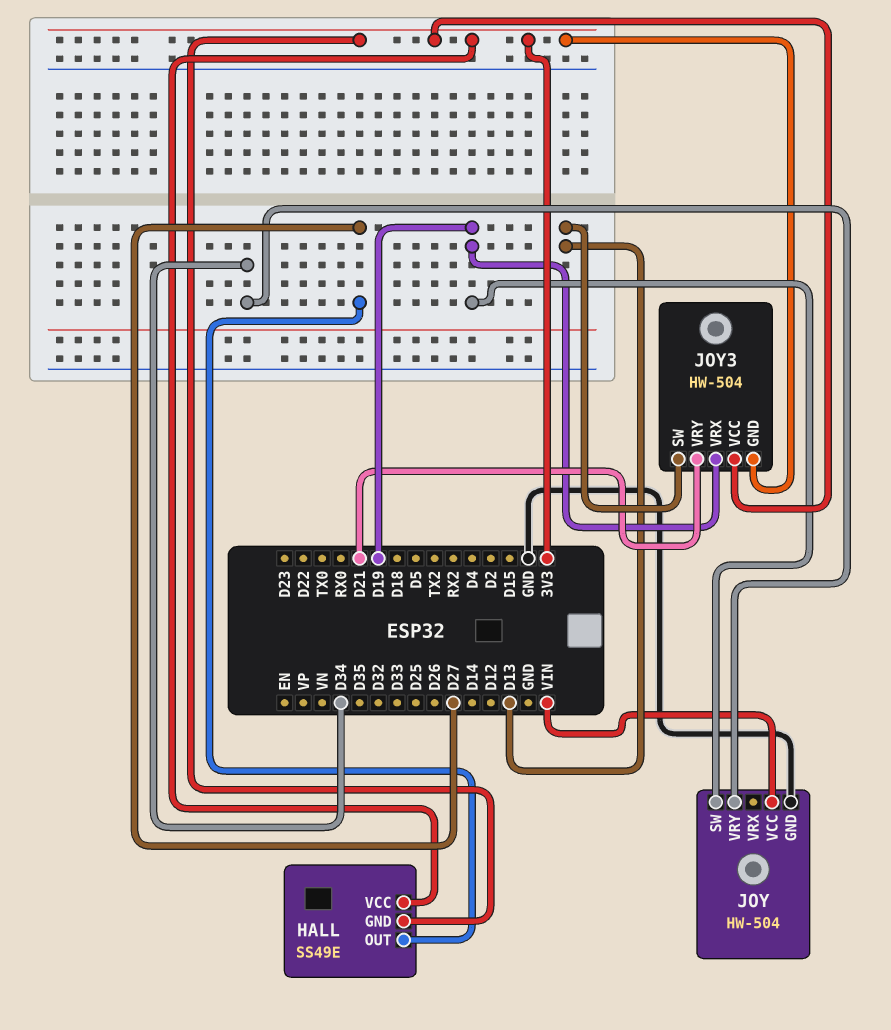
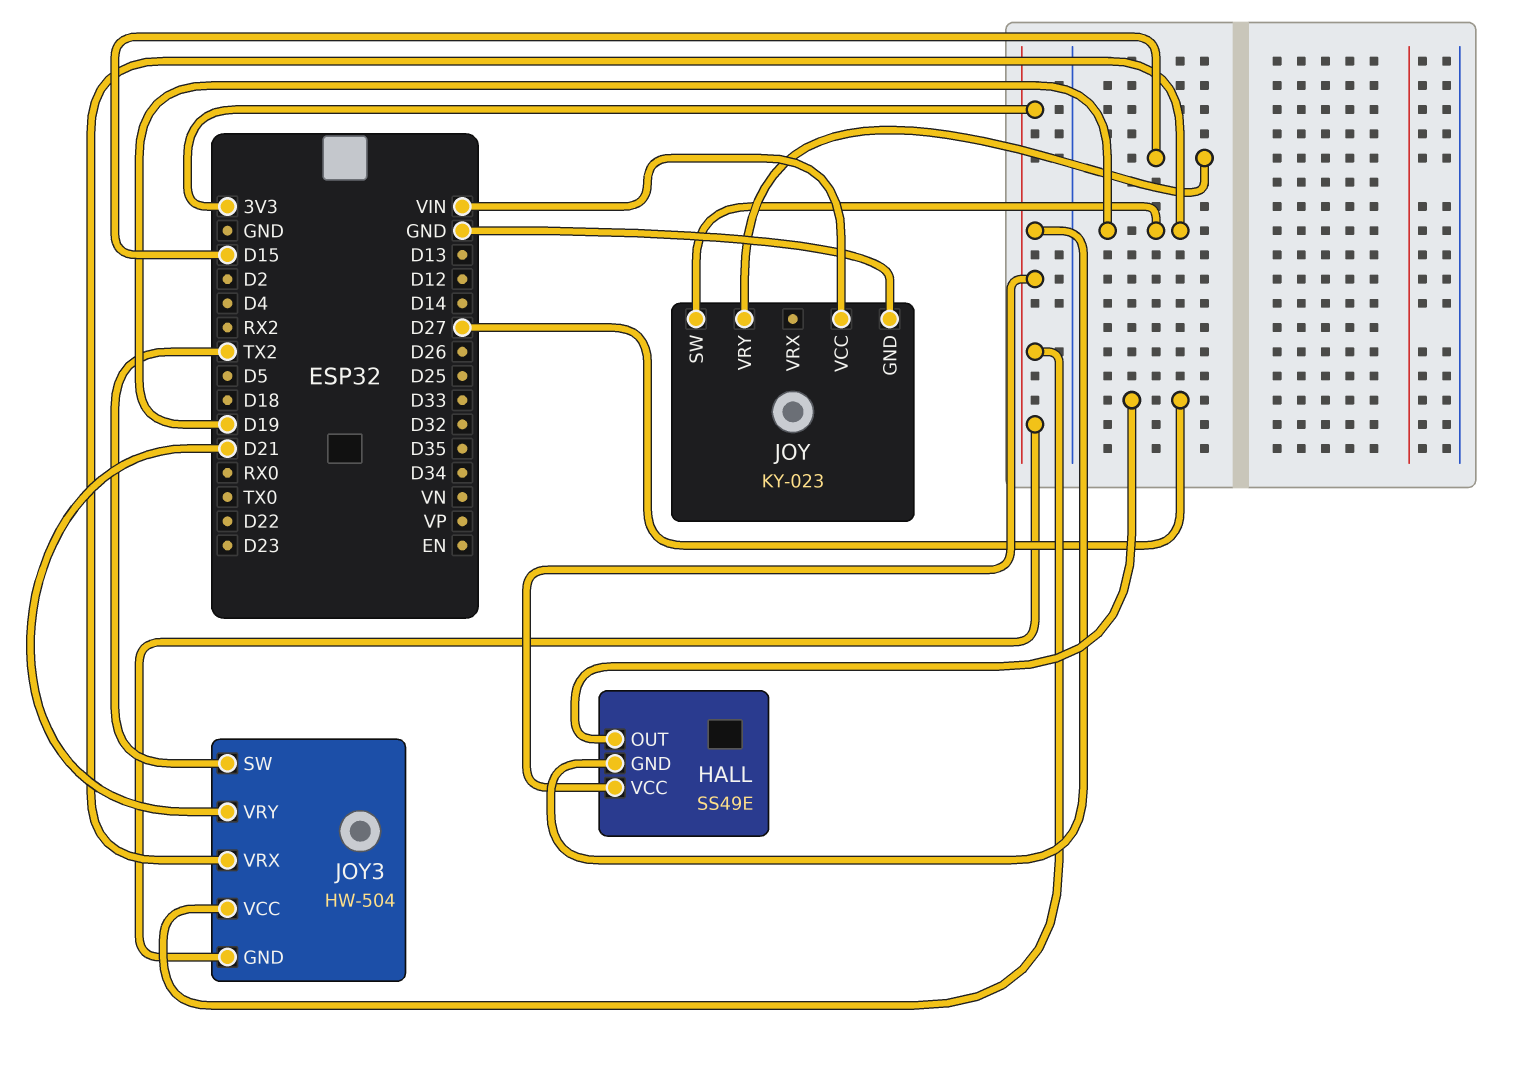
JOY: HW-504 -> KY-023
JOY pin VRY: D34 -> D15
JOY3 pin SW: D13 -> TX2

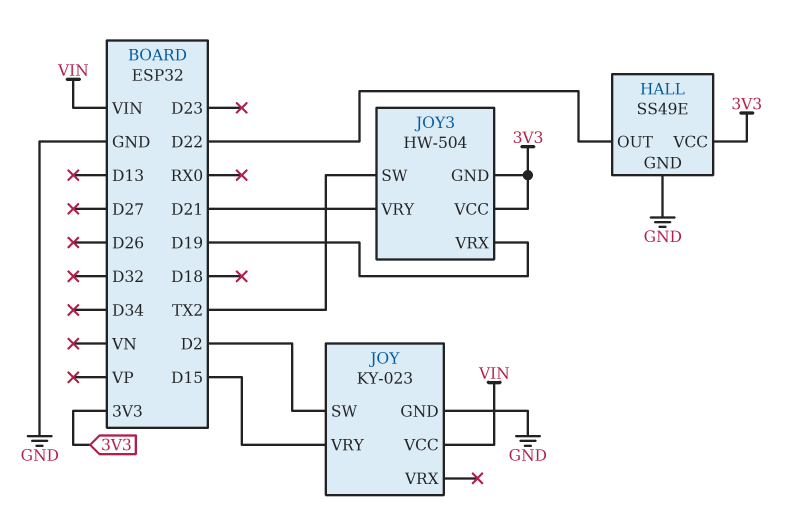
HALL pin GND: 3V3 -> GND
HALL pin OUT: D27 -> D22
JOY pin SW: D19 -> D2

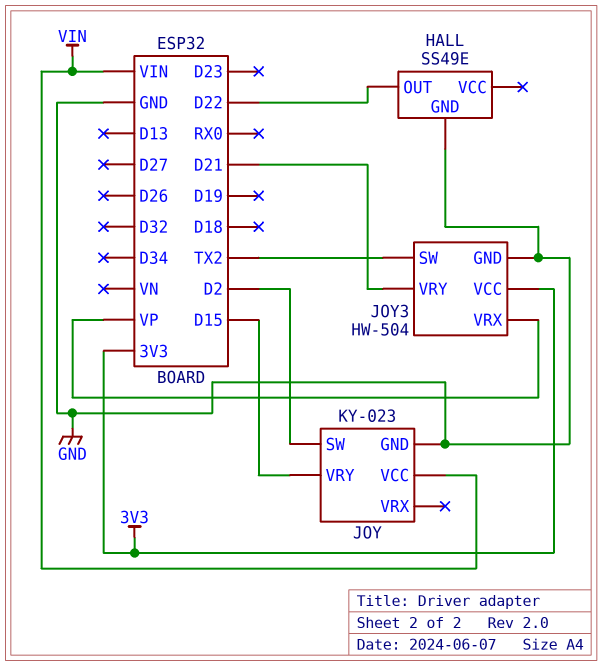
HALL pin VCC: 3V3 -> none
JOY3 pin GND: 3V3 -> GND
JOY3 pin VRX: D19 -> VP

